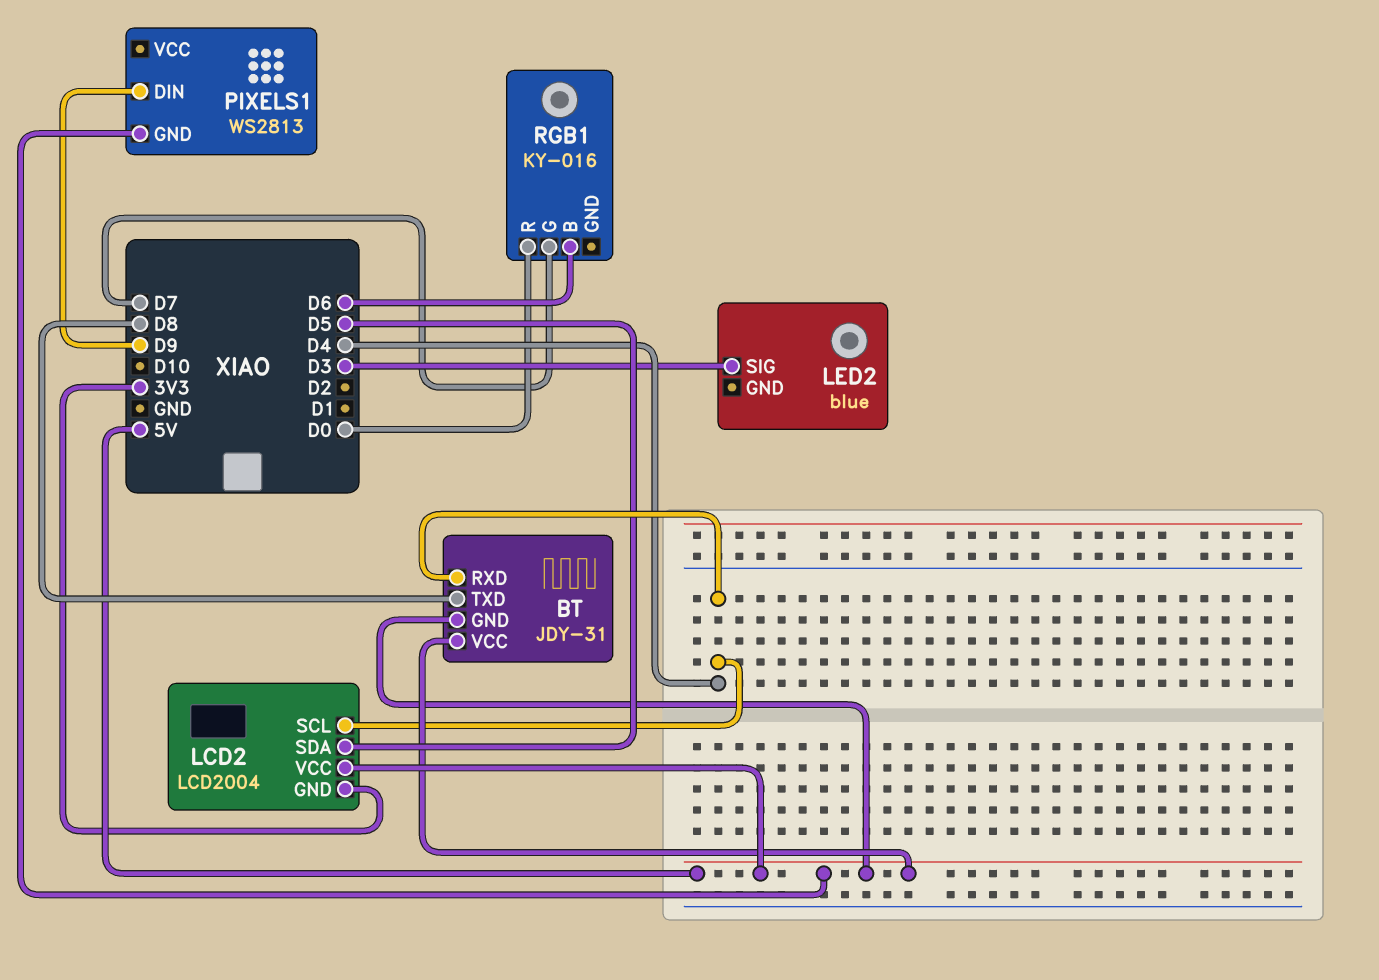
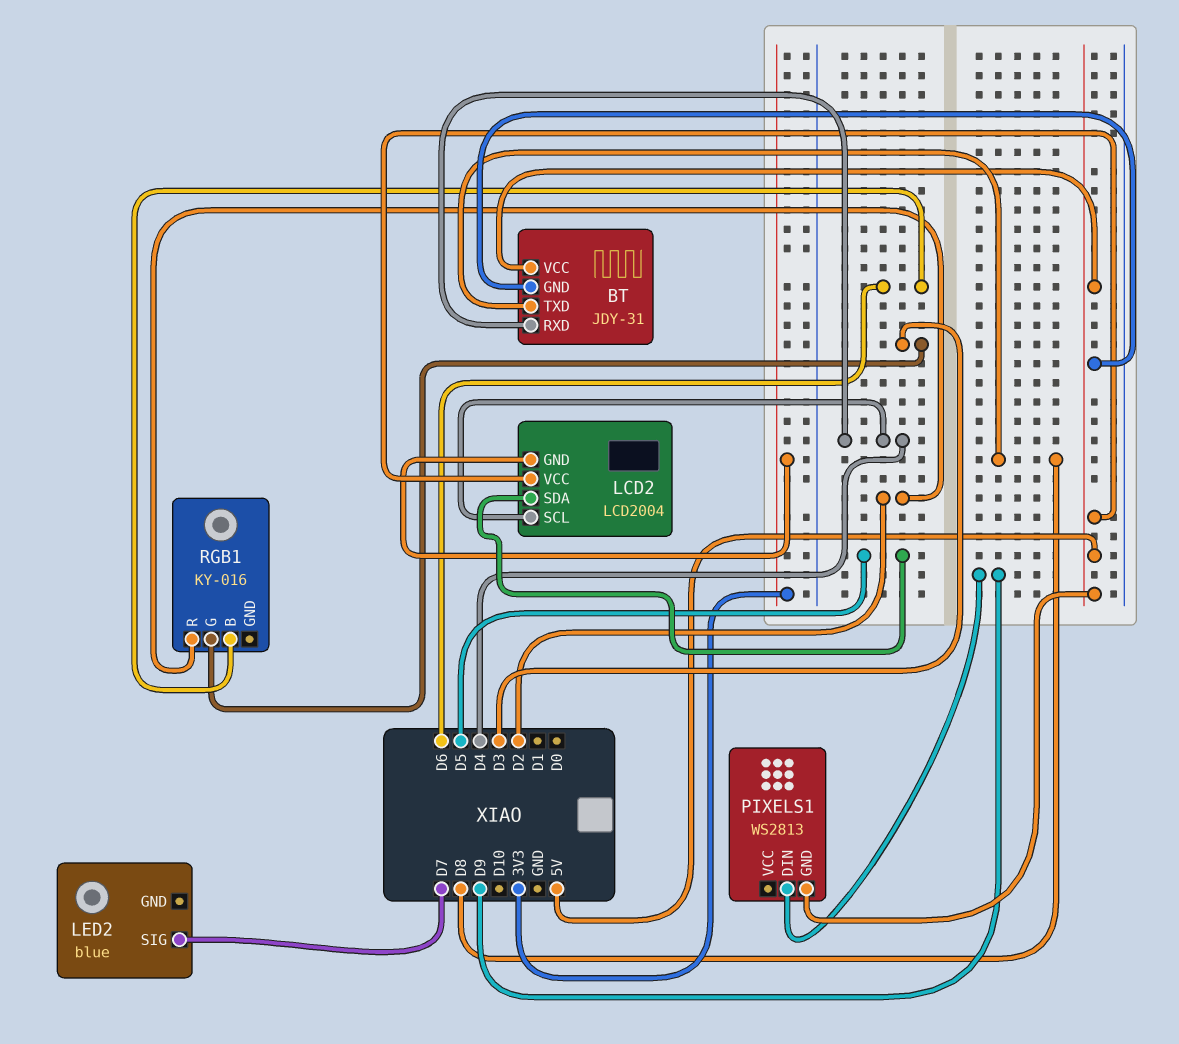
LED2 pin SIG: D3 -> D7
RGB1 pin G: D7 -> D3
RGB1 pin R: D0 -> D2

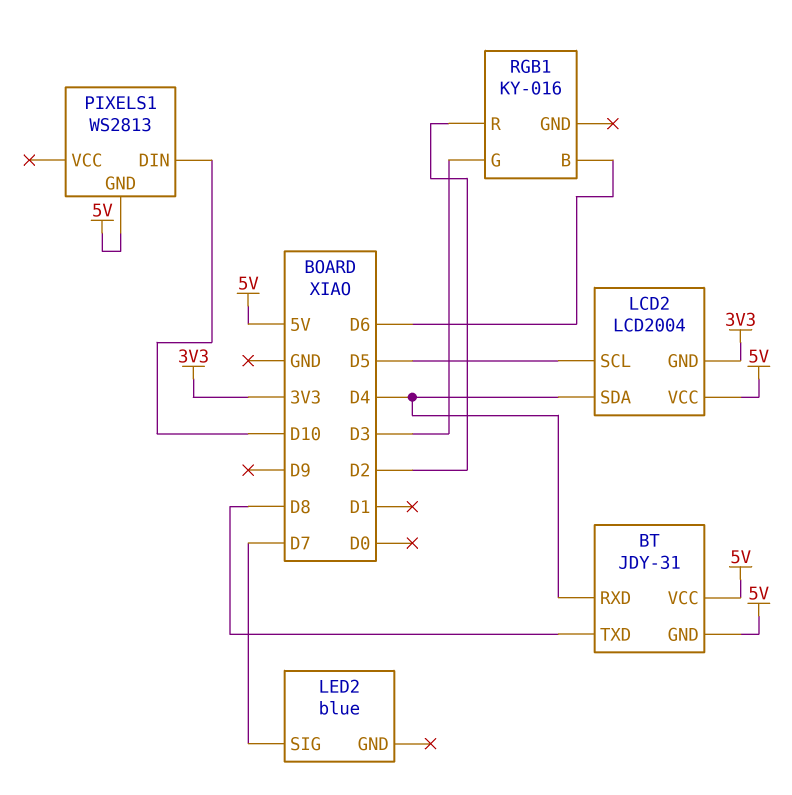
LCD2 pin SCL: D4 -> D5
LCD2 pin SDA: D5 -> D4
PIXELS1 pin DIN: D9 -> D10

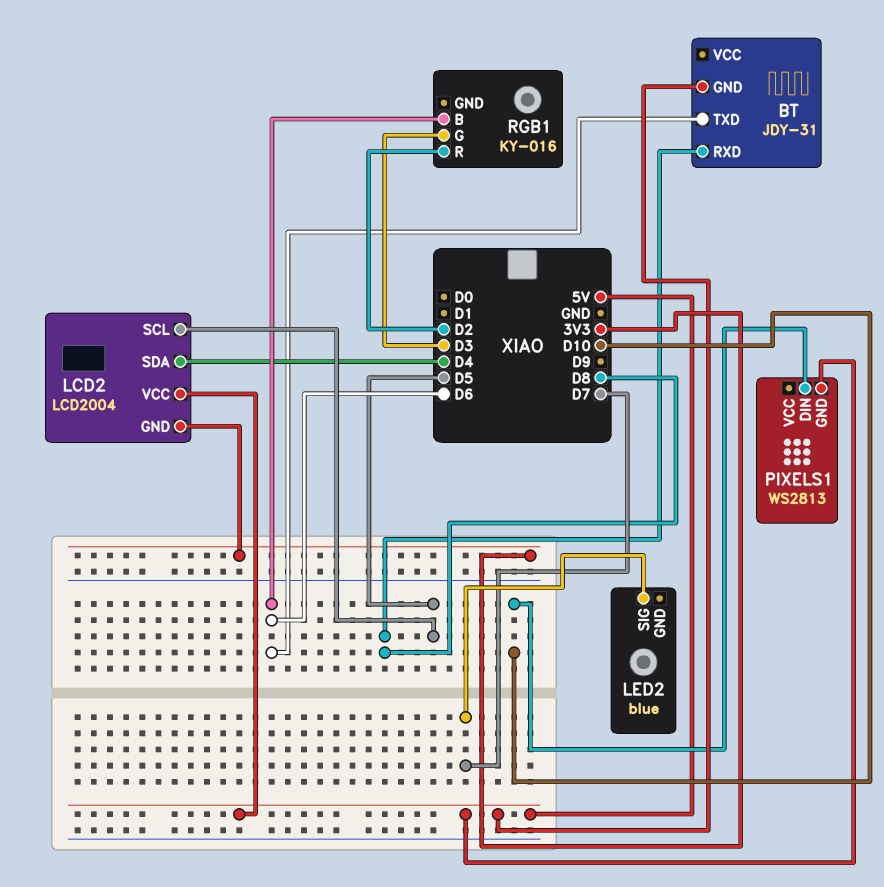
BT pin RXD: D4 -> D8
BT pin TXD: D8 -> D6
BT pin VCC: 5V -> none

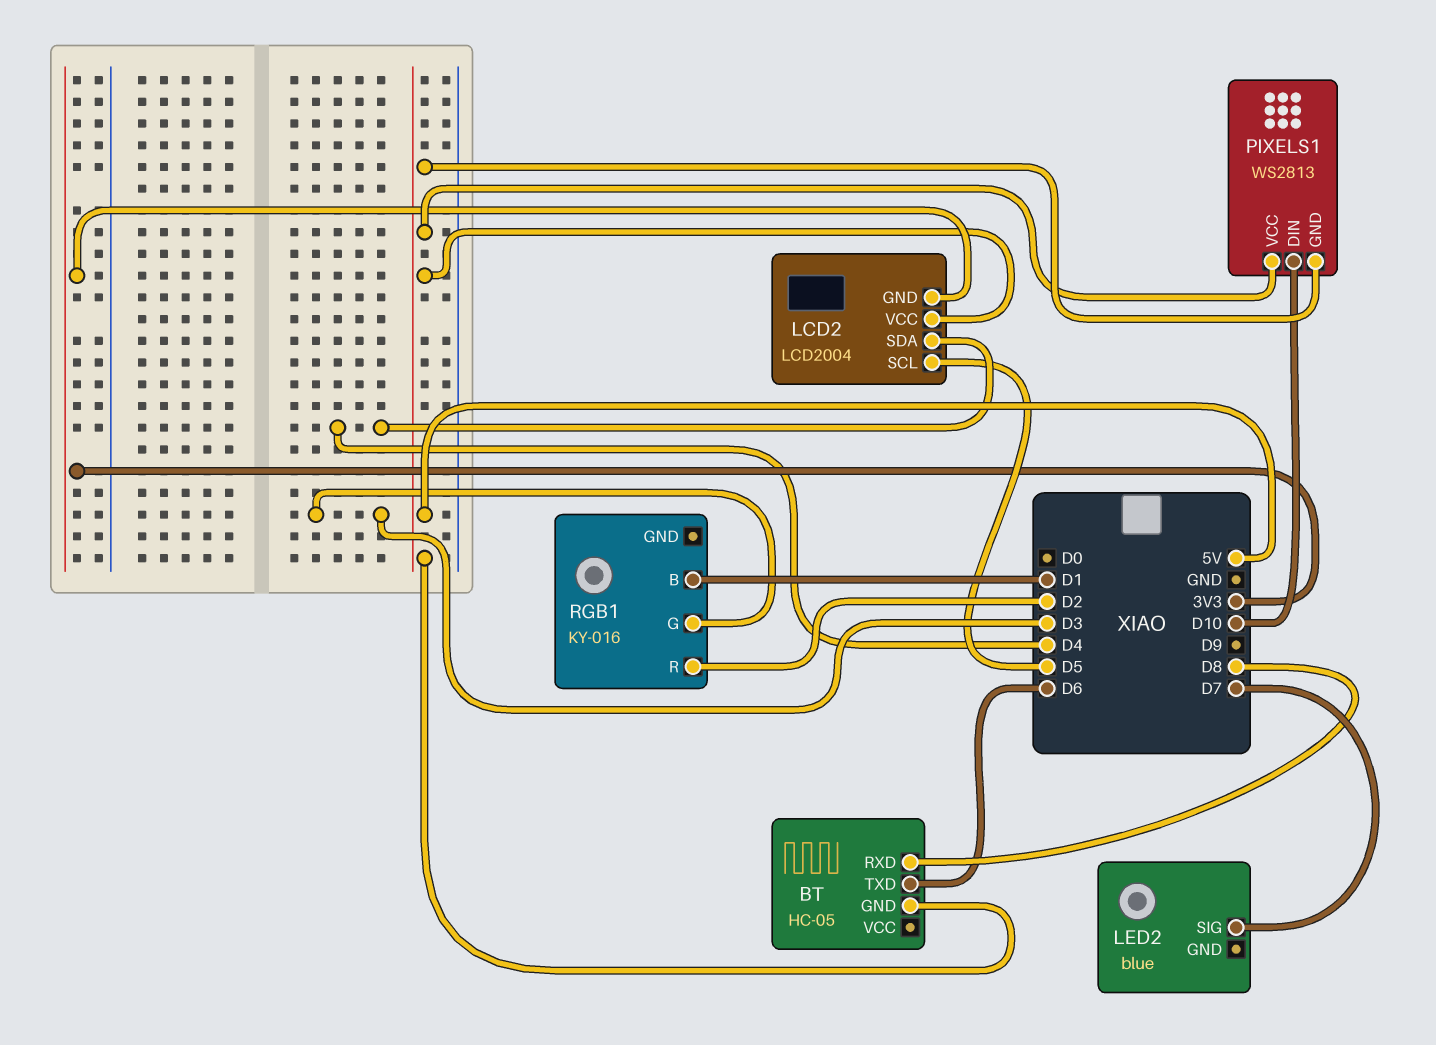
BT: JDY-31 -> HC-05
PIXELS1 pin VCC: none -> 5V
RGB1 pin B: D6 -> D1

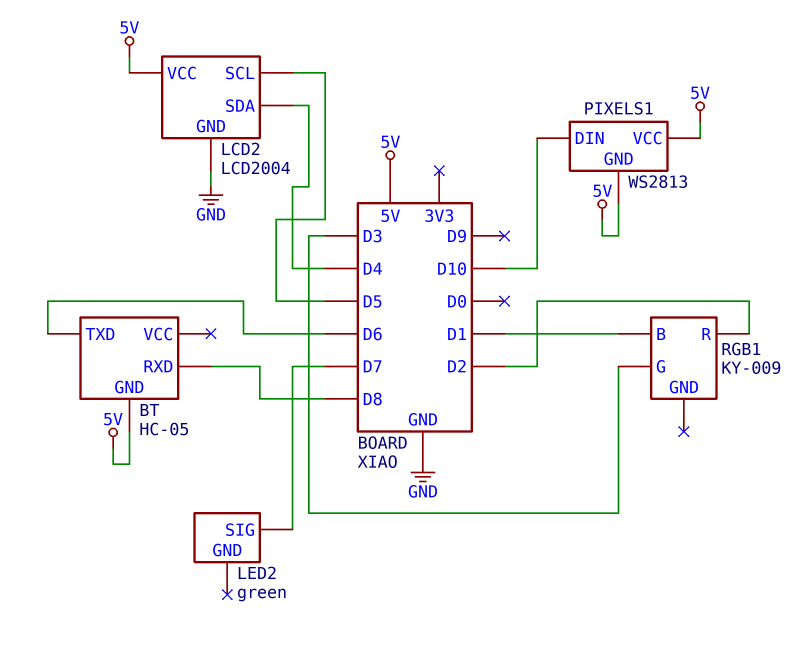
LCD2 pin GND: 3V3 -> GND
LED2: blue -> green
RGB1: KY-016 -> KY-009

